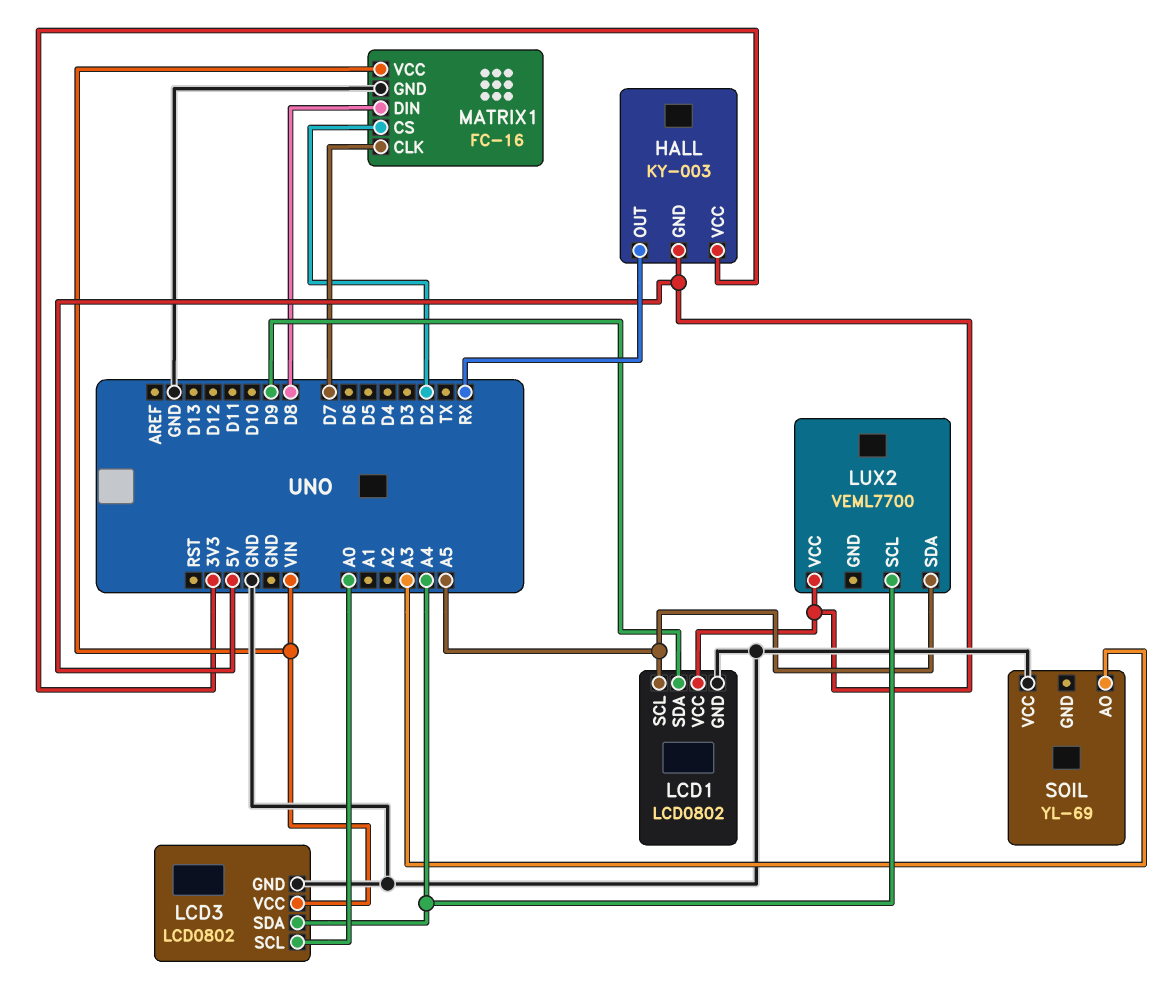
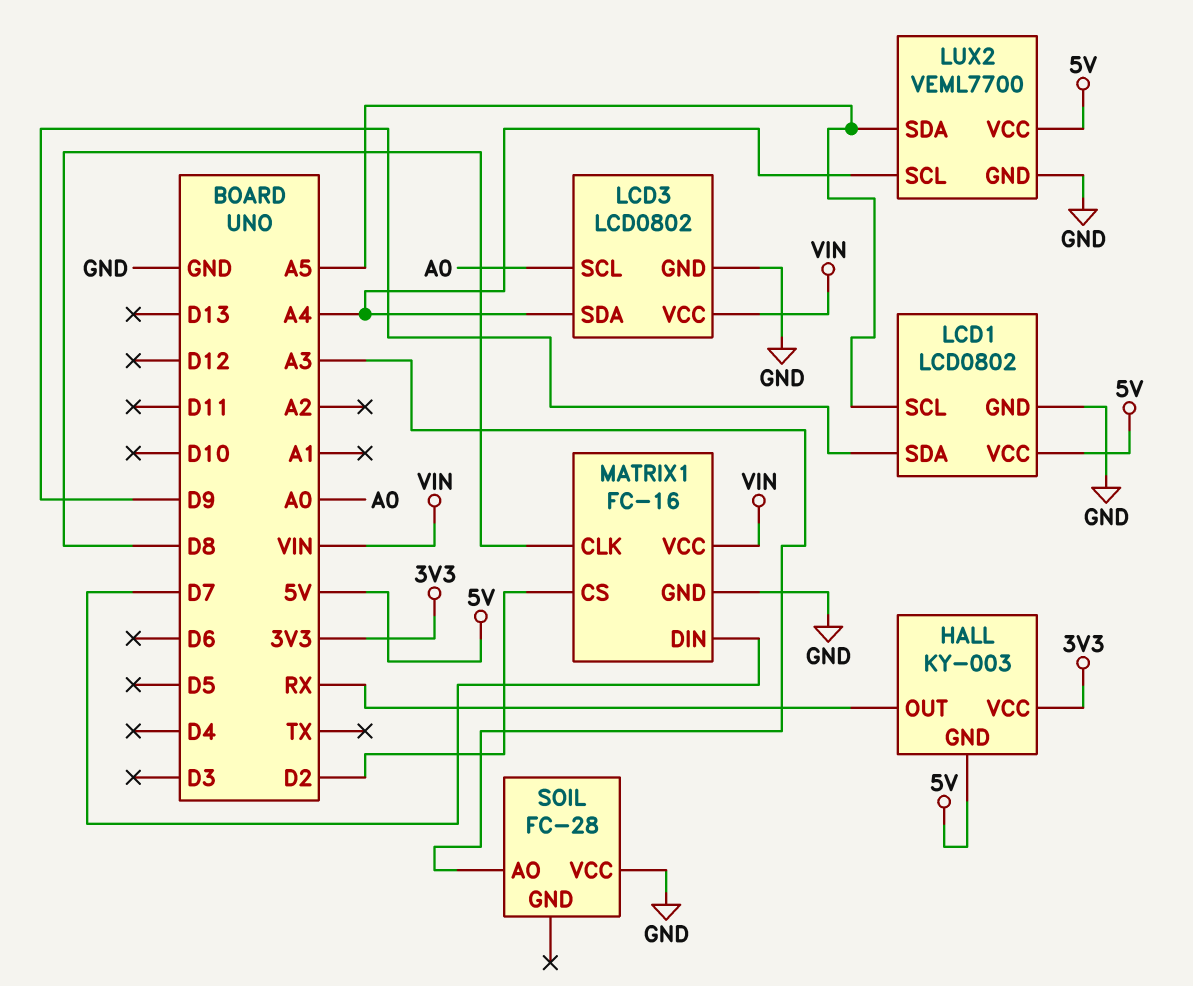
LUX2 pin GND: none -> GND
MATRIX1 pin CLK: D7 -> D8
MATRIX1 pin DIN: D8 -> D7
SOIL: YL-69 -> FC-28

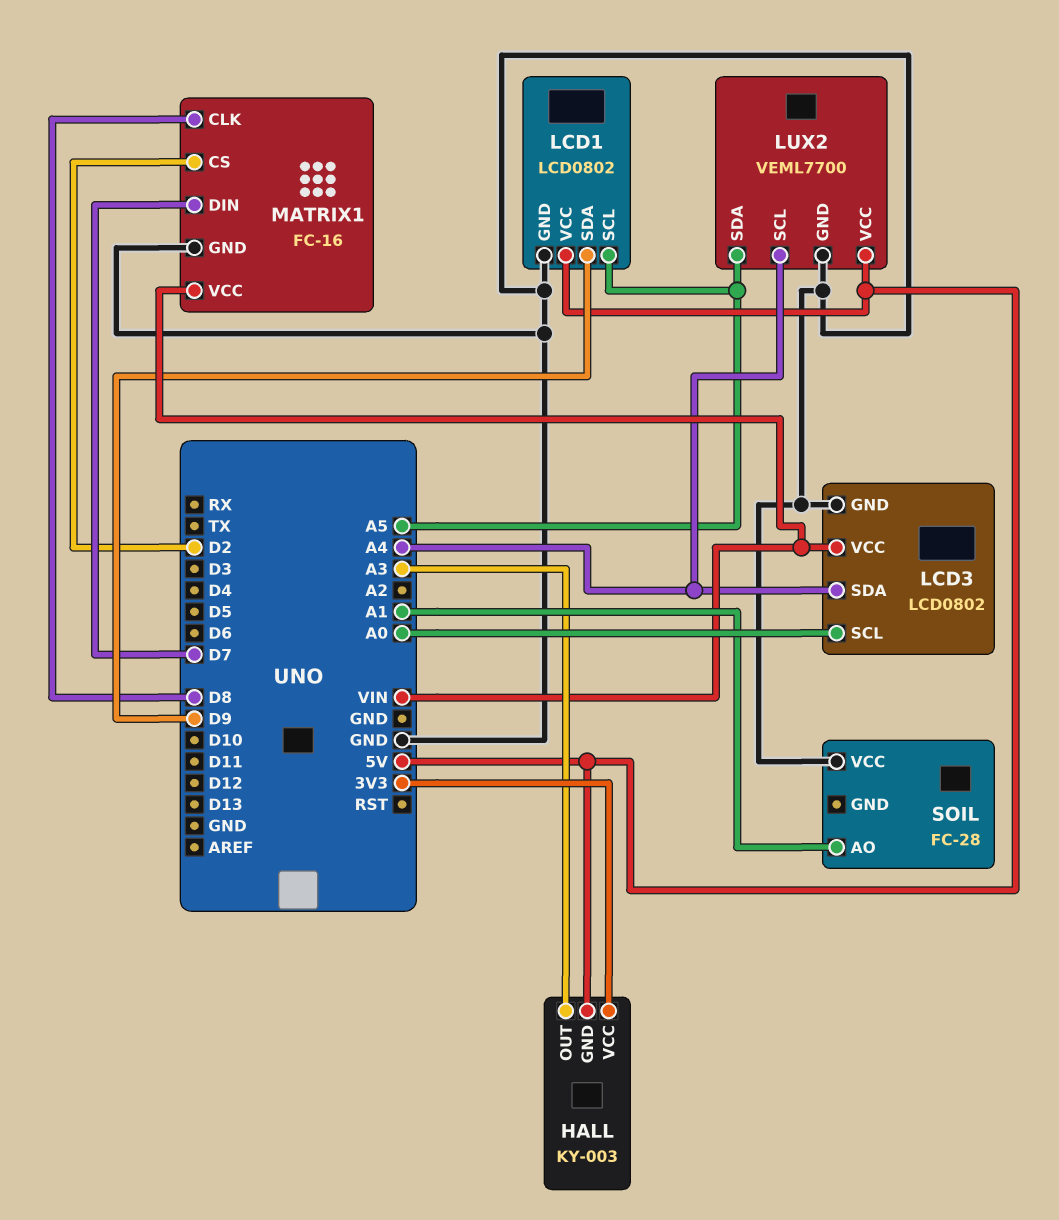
HALL pin OUT: RX -> A3
SOIL pin AO: A3 -> A1

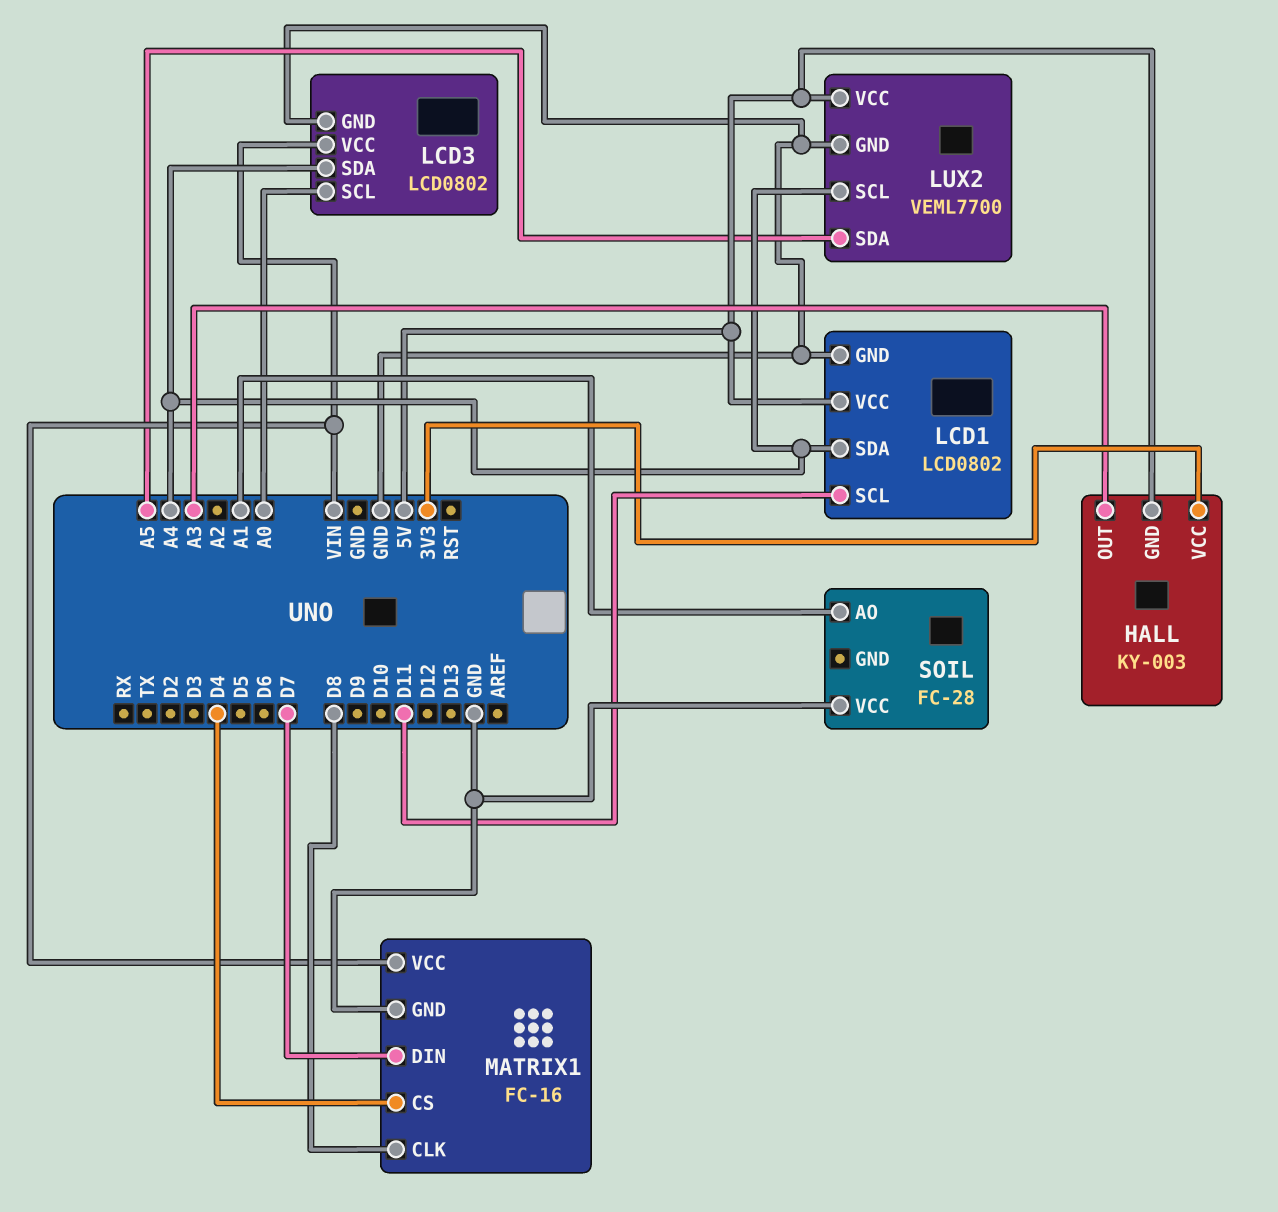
LCD1 pin SCL: A5 -> D11
LCD1 pin SDA: D9 -> A4
MATRIX1 pin CS: D2 -> D4

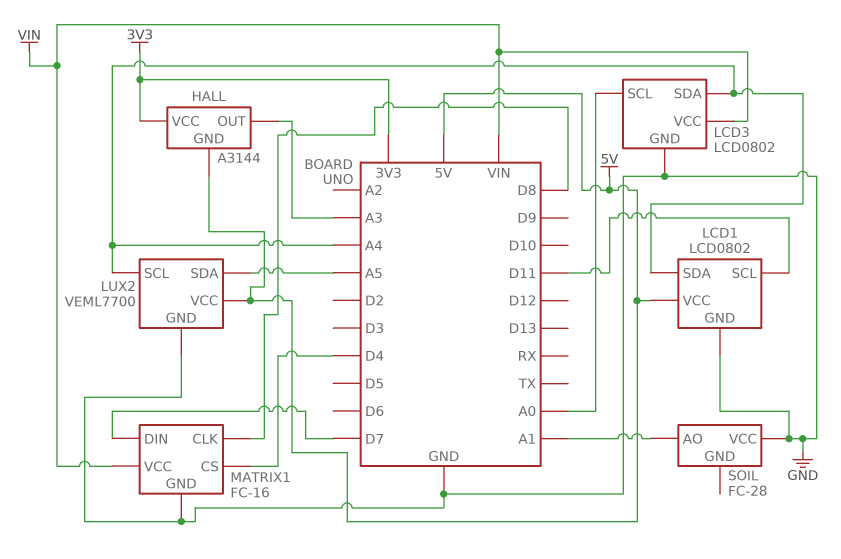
HALL: KY-003 -> A3144

